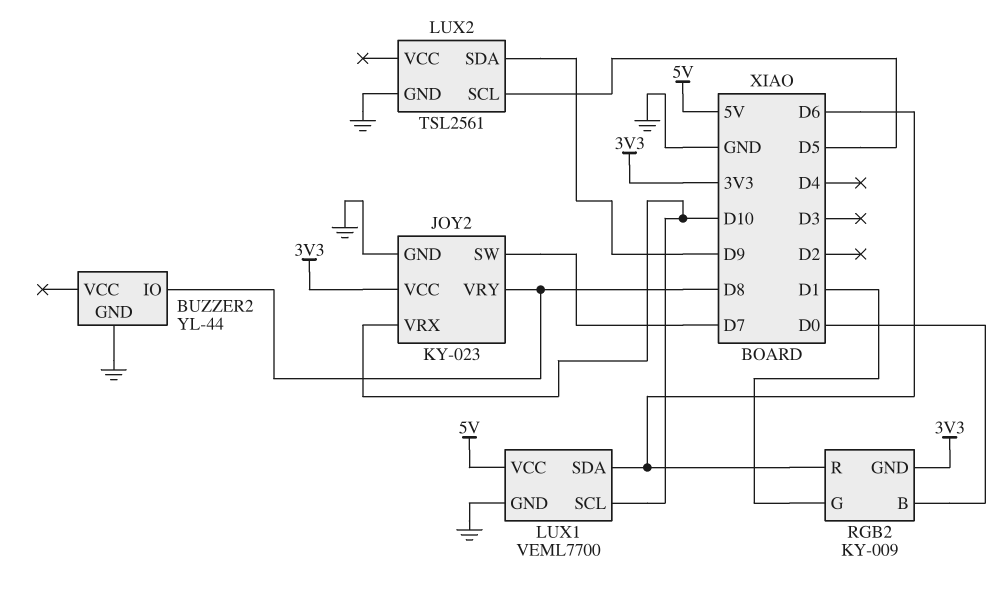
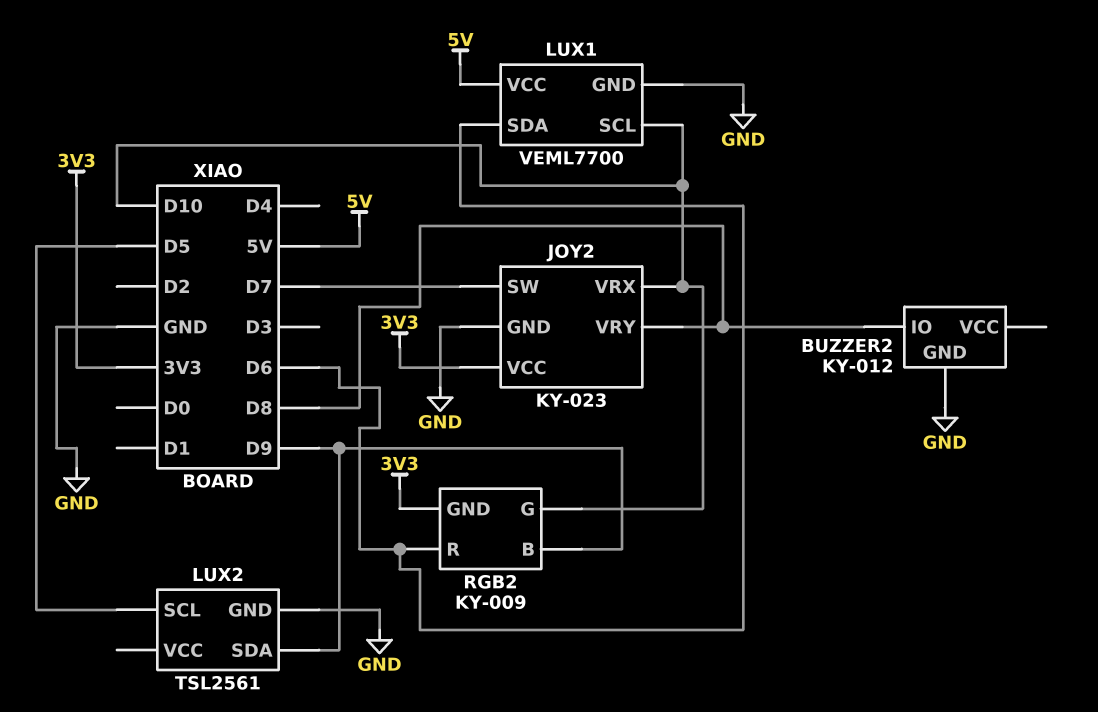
BUZZER2: YL-44 -> KY-012
RGB2 pin B: D0 -> D9
RGB2 pin G: D1 -> D10

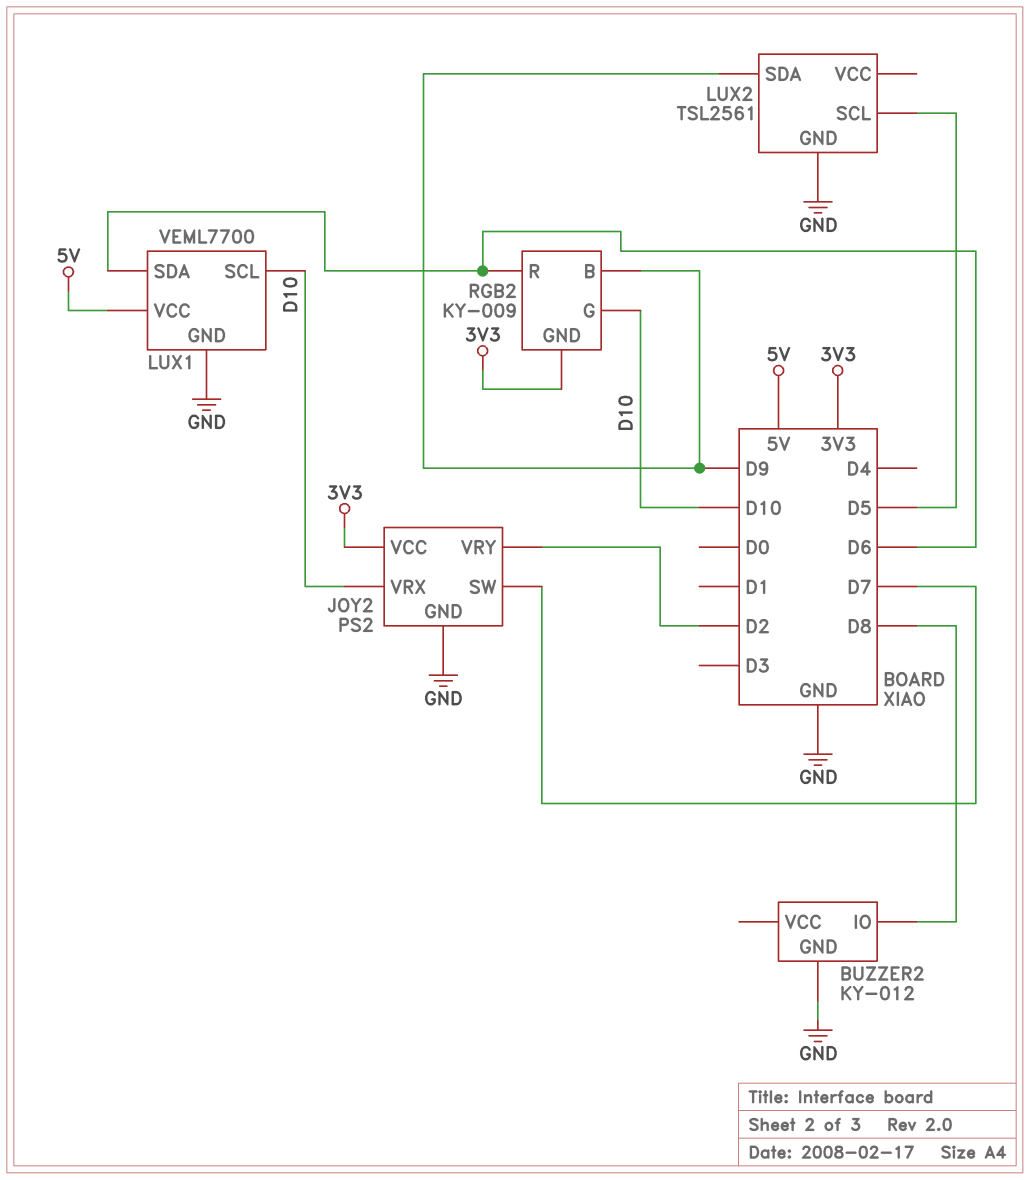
JOY2: KY-023 -> PS2
JOY2 pin VRY: D8 -> D2

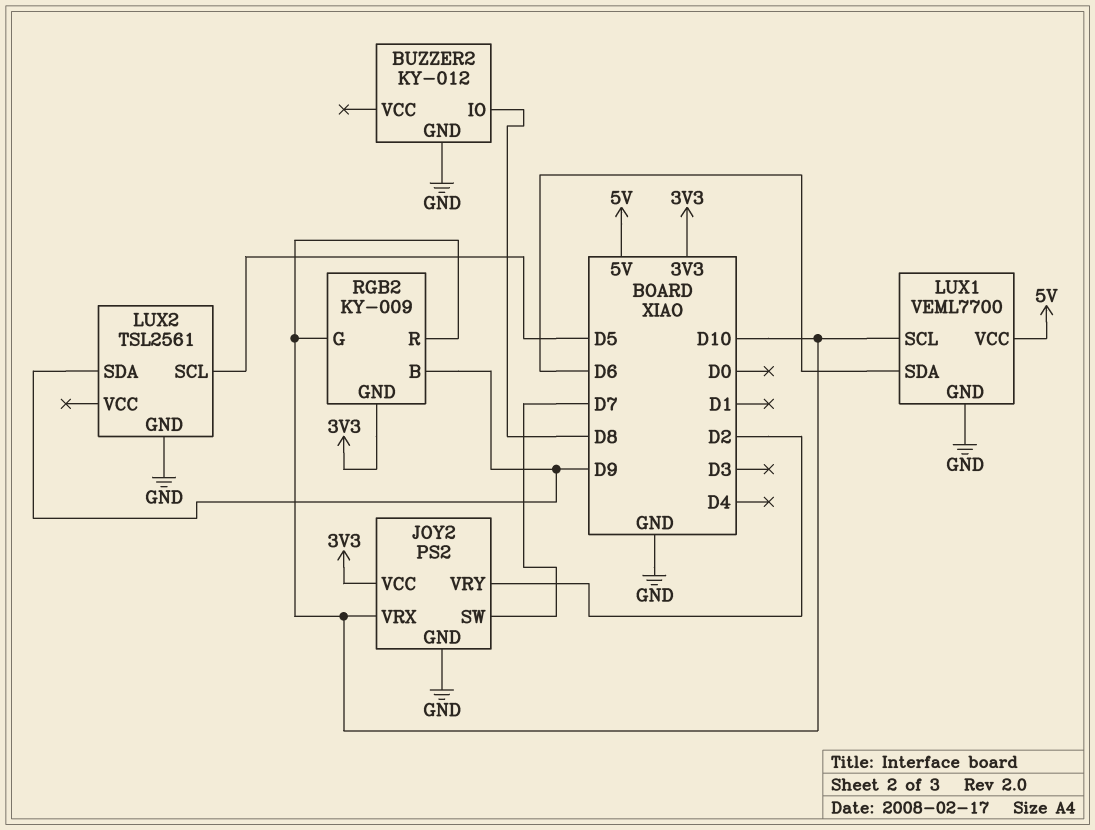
RGB2 pin R: D6 -> D10

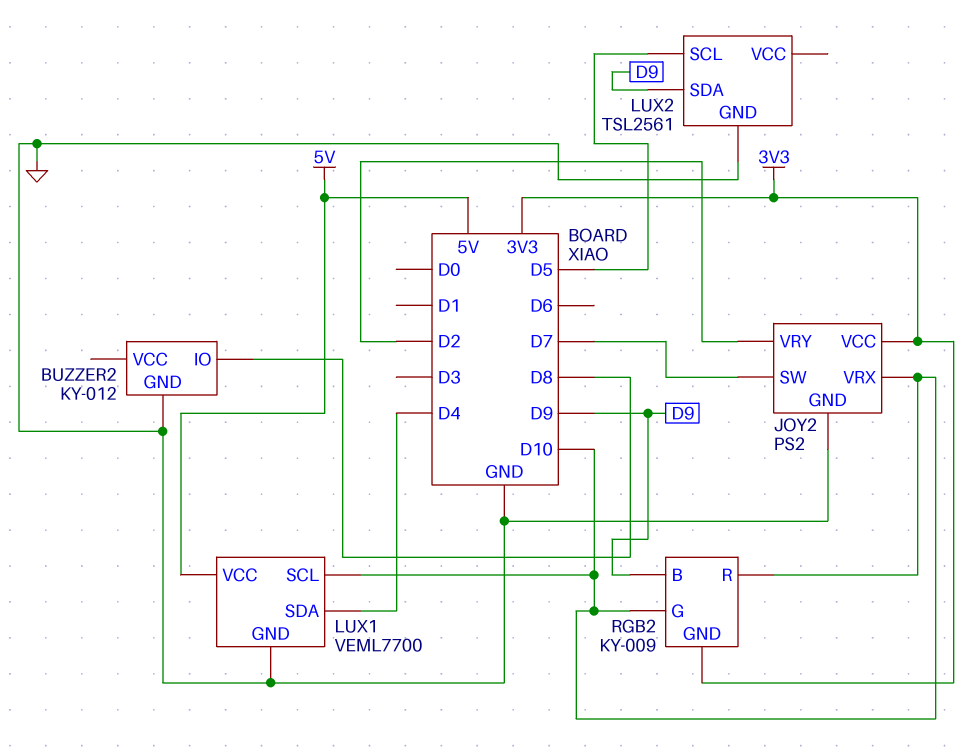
LUX1 pin SDA: D6 -> D4

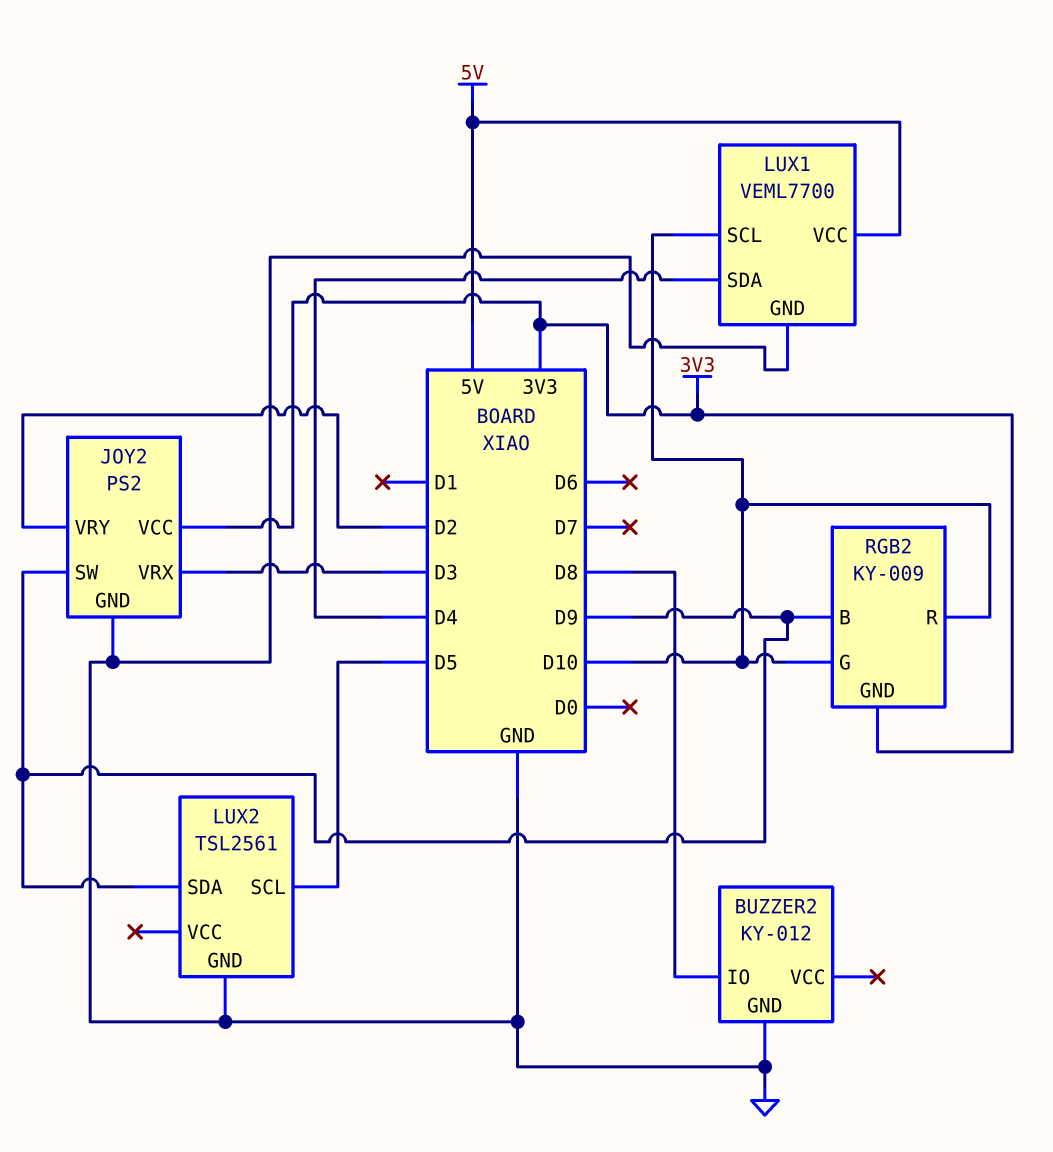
JOY2 pin SW: D7 -> D9
JOY2 pin VRX: D10 -> D3

